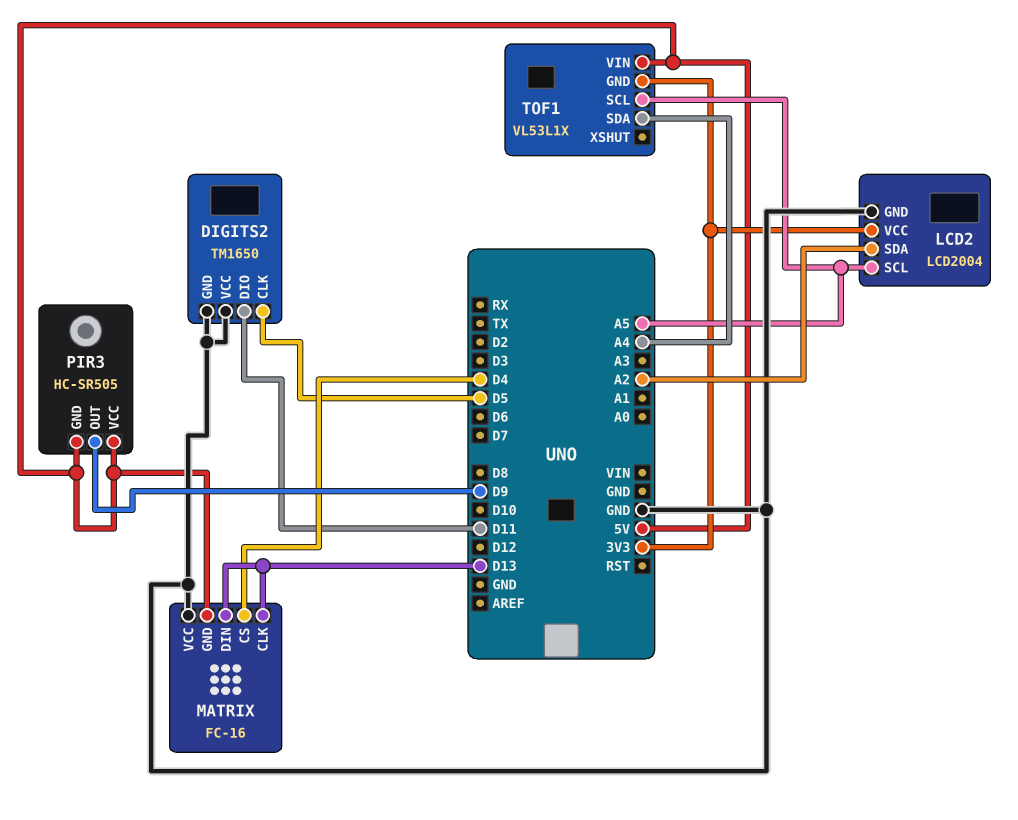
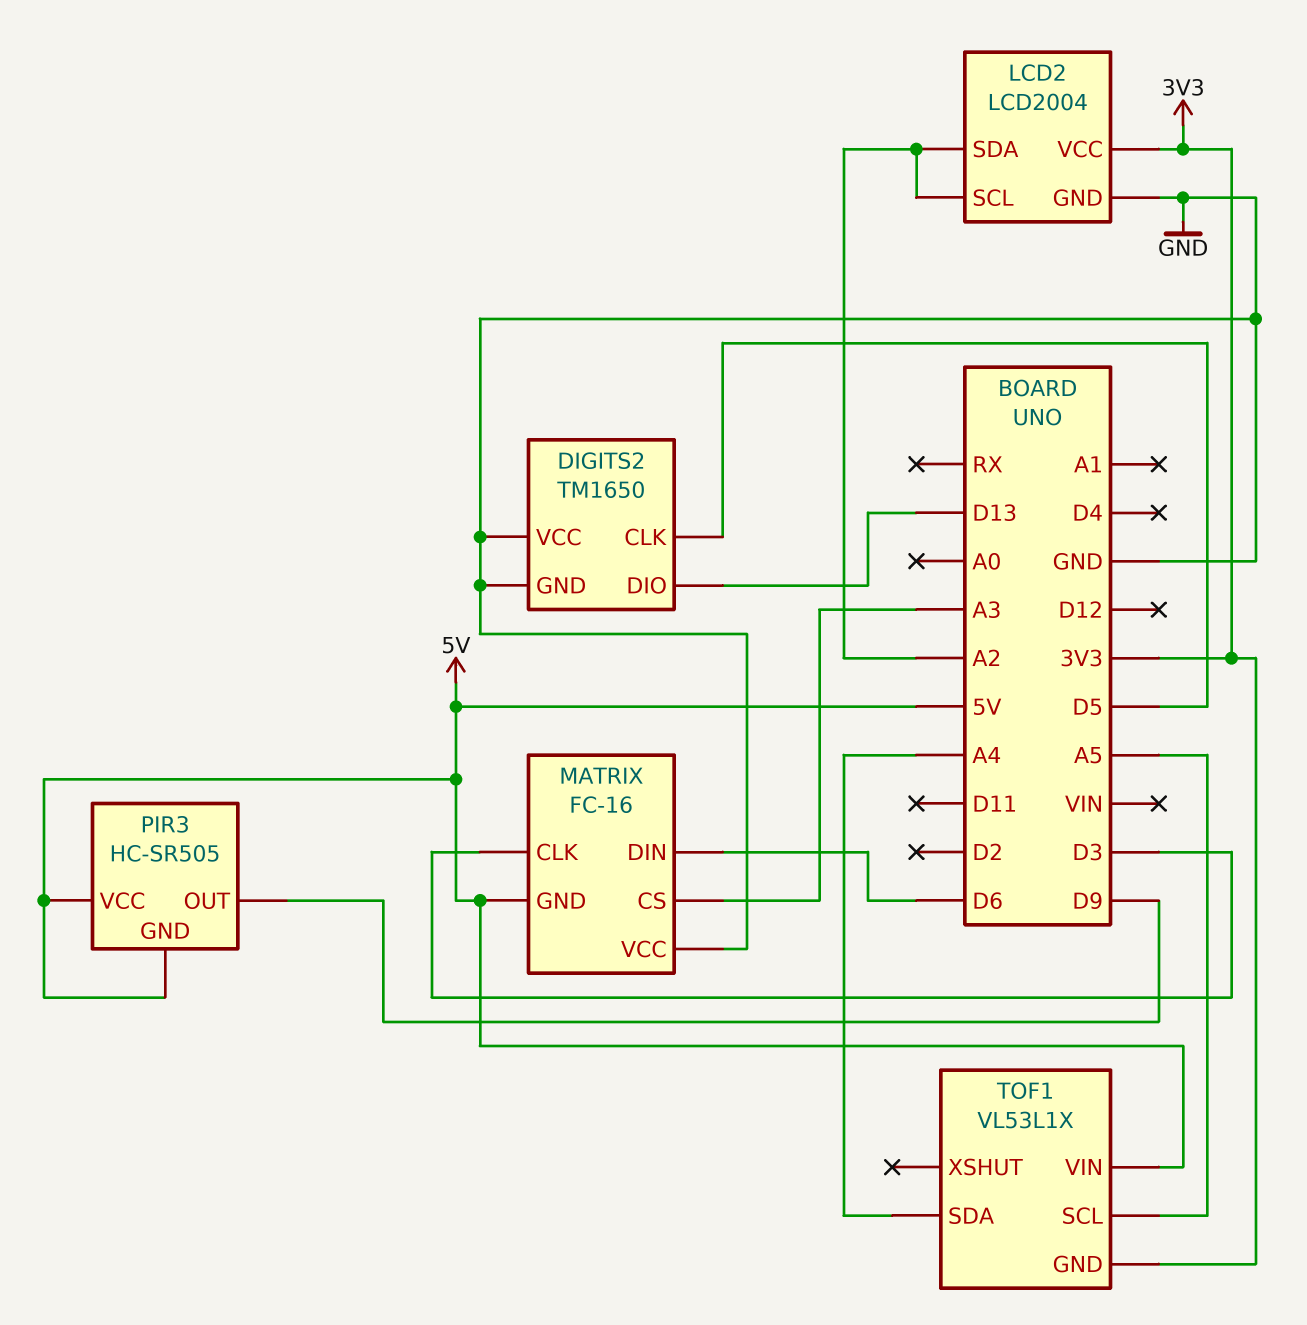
DIGITS2 pin DIO: D11 -> D13
LCD2 pin SCL: A5 -> A2
MATRIX pin CLK: D13 -> D3
MATRIX pin CS: D4 -> A3
MATRIX pin DIN: D13 -> D6

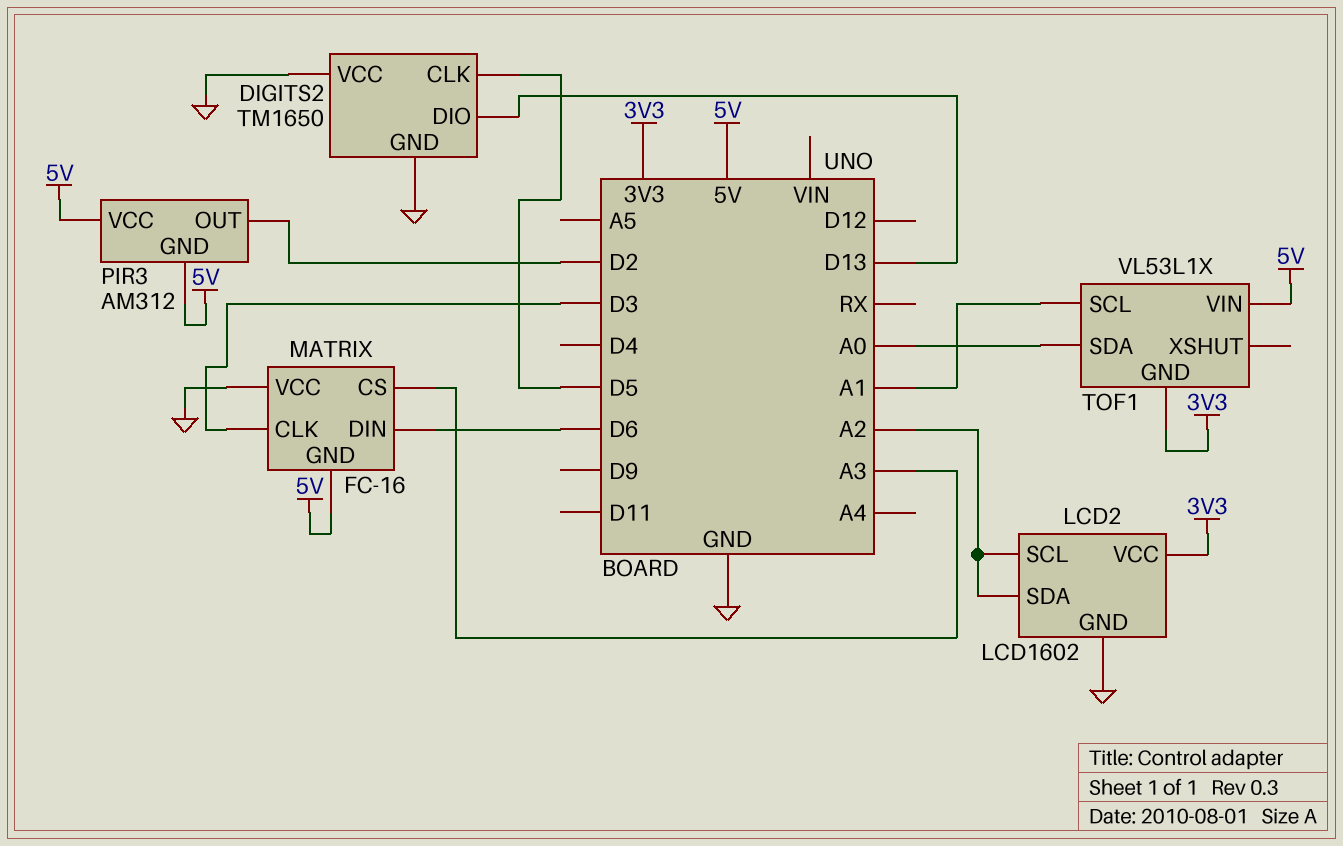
LCD2: LCD2004 -> LCD1602
PIR3: HC-SR505 -> AM312
PIR3 pin OUT: D9 -> D2
TOF1 pin SCL: A5 -> A1
TOF1 pin SDA: A4 -> A0

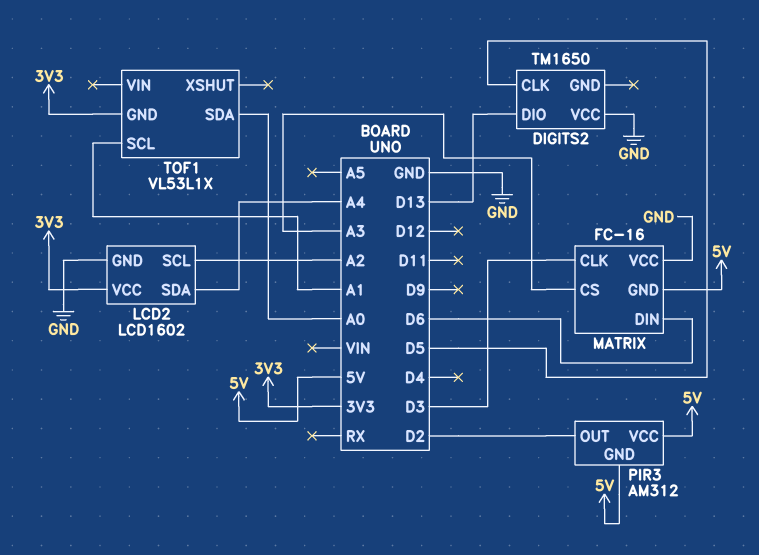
DIGITS2 pin GND: GND -> none
LCD2 pin SDA: A2 -> A4
TOF1 pin VIN: 5V -> none

